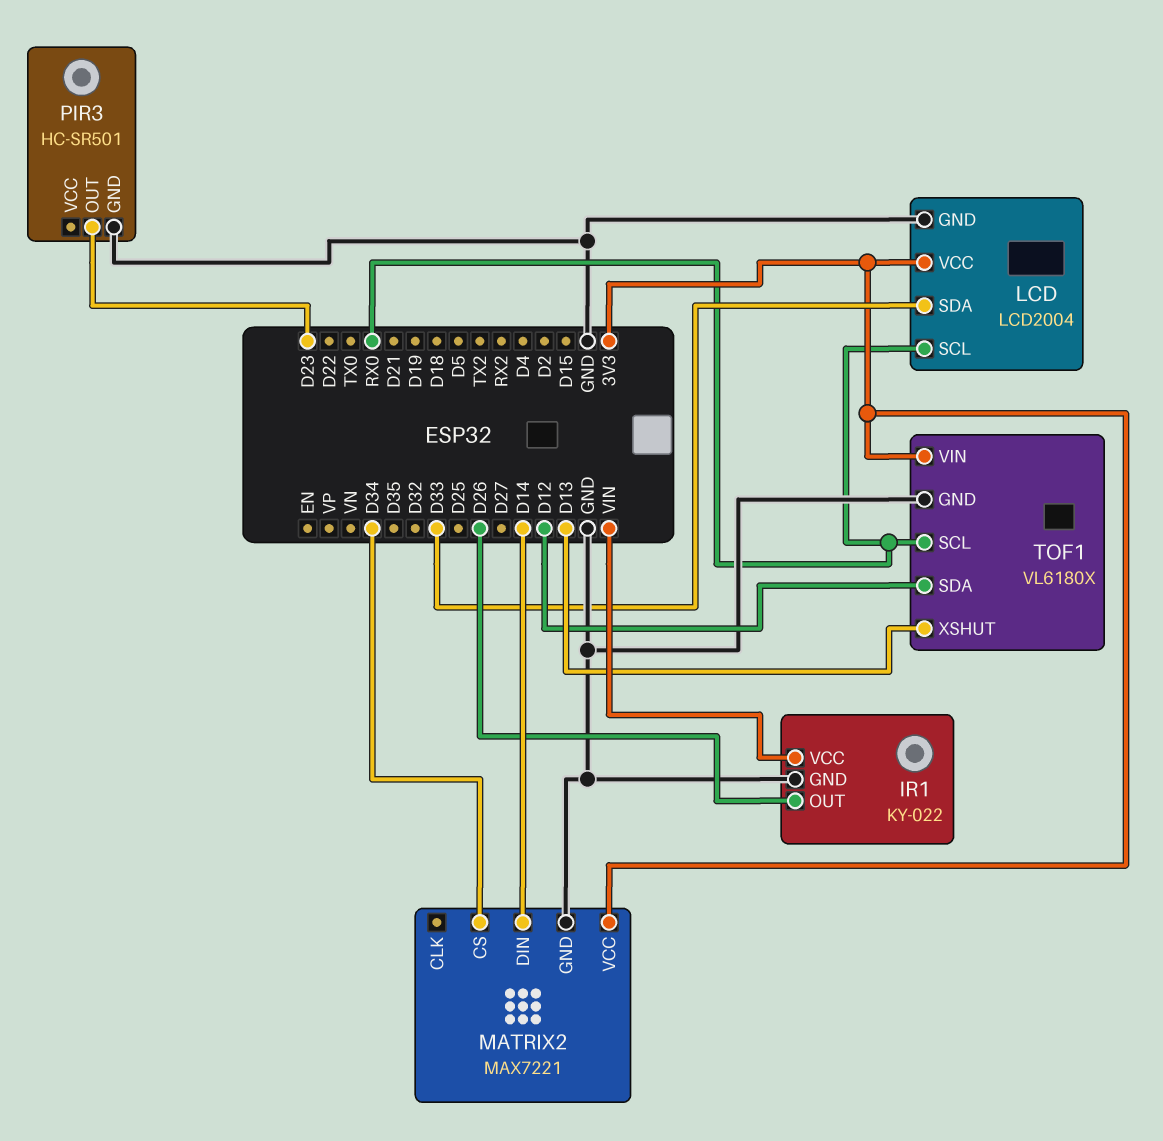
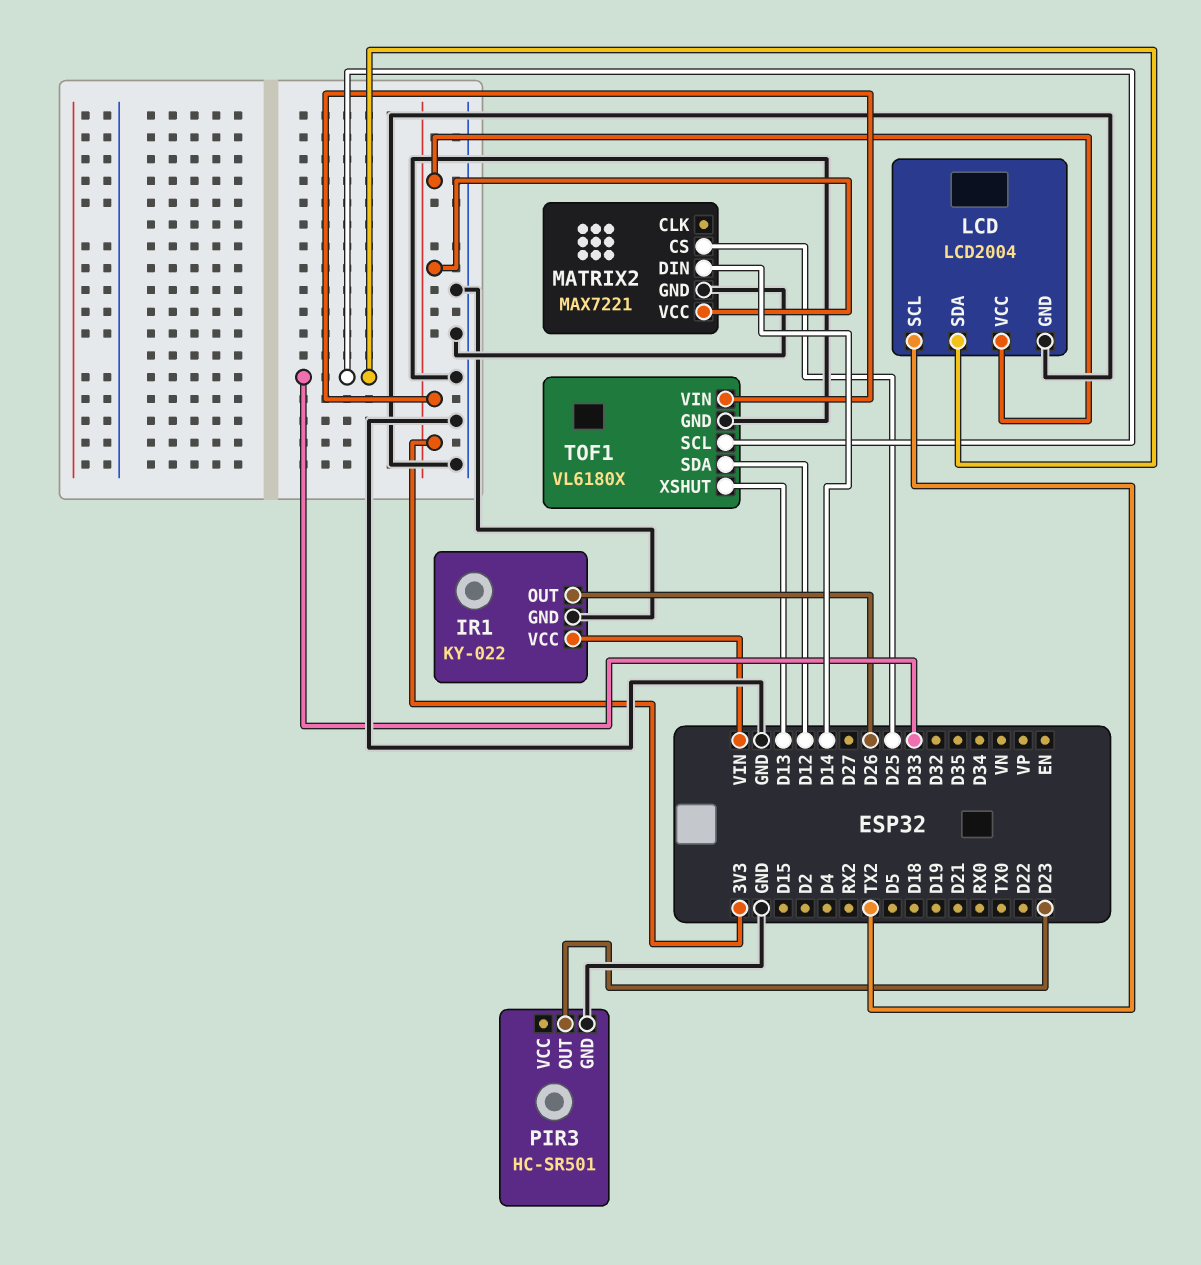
LCD pin SCL: RX0 -> TX2
MATRIX2 pin CS: D34 -> D25
TOF1 pin SCL: RX0 -> D33

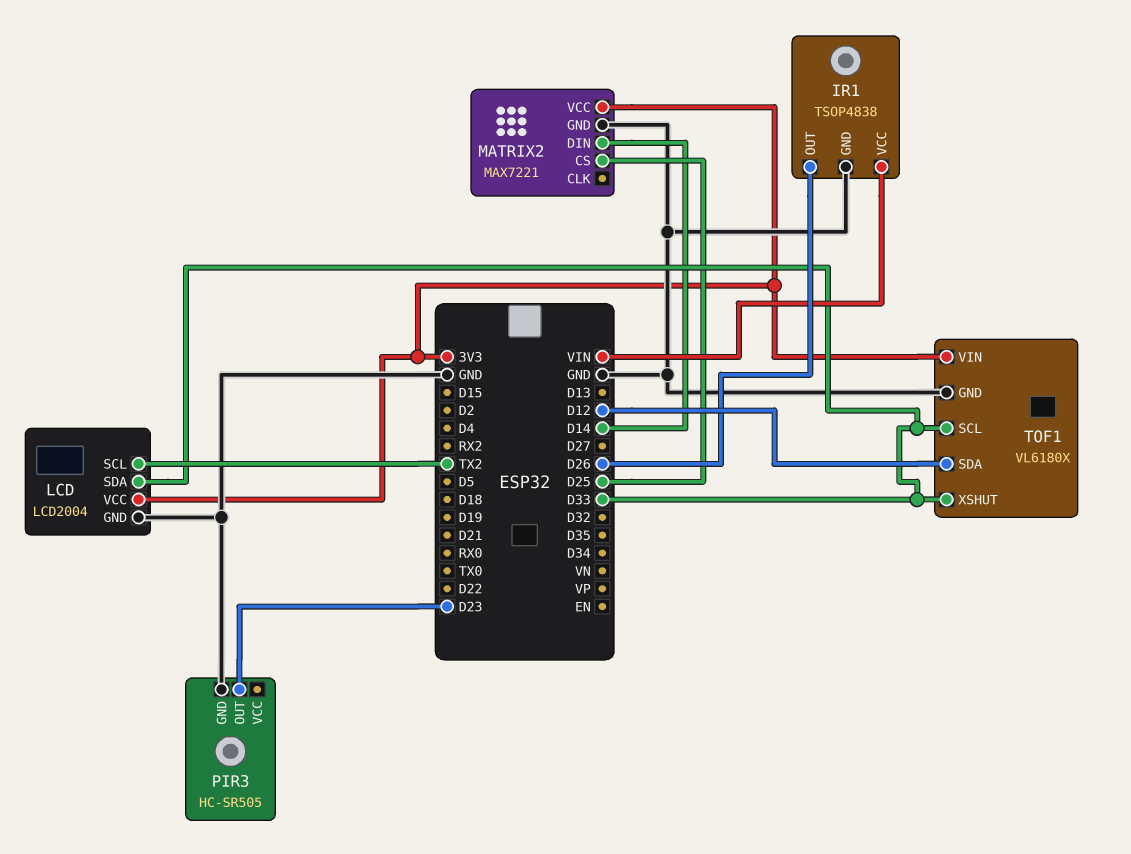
IR1: KY-022 -> TSOP4838
PIR3: HC-SR501 -> HC-SR505
TOF1 pin XSHUT: D13 -> D33

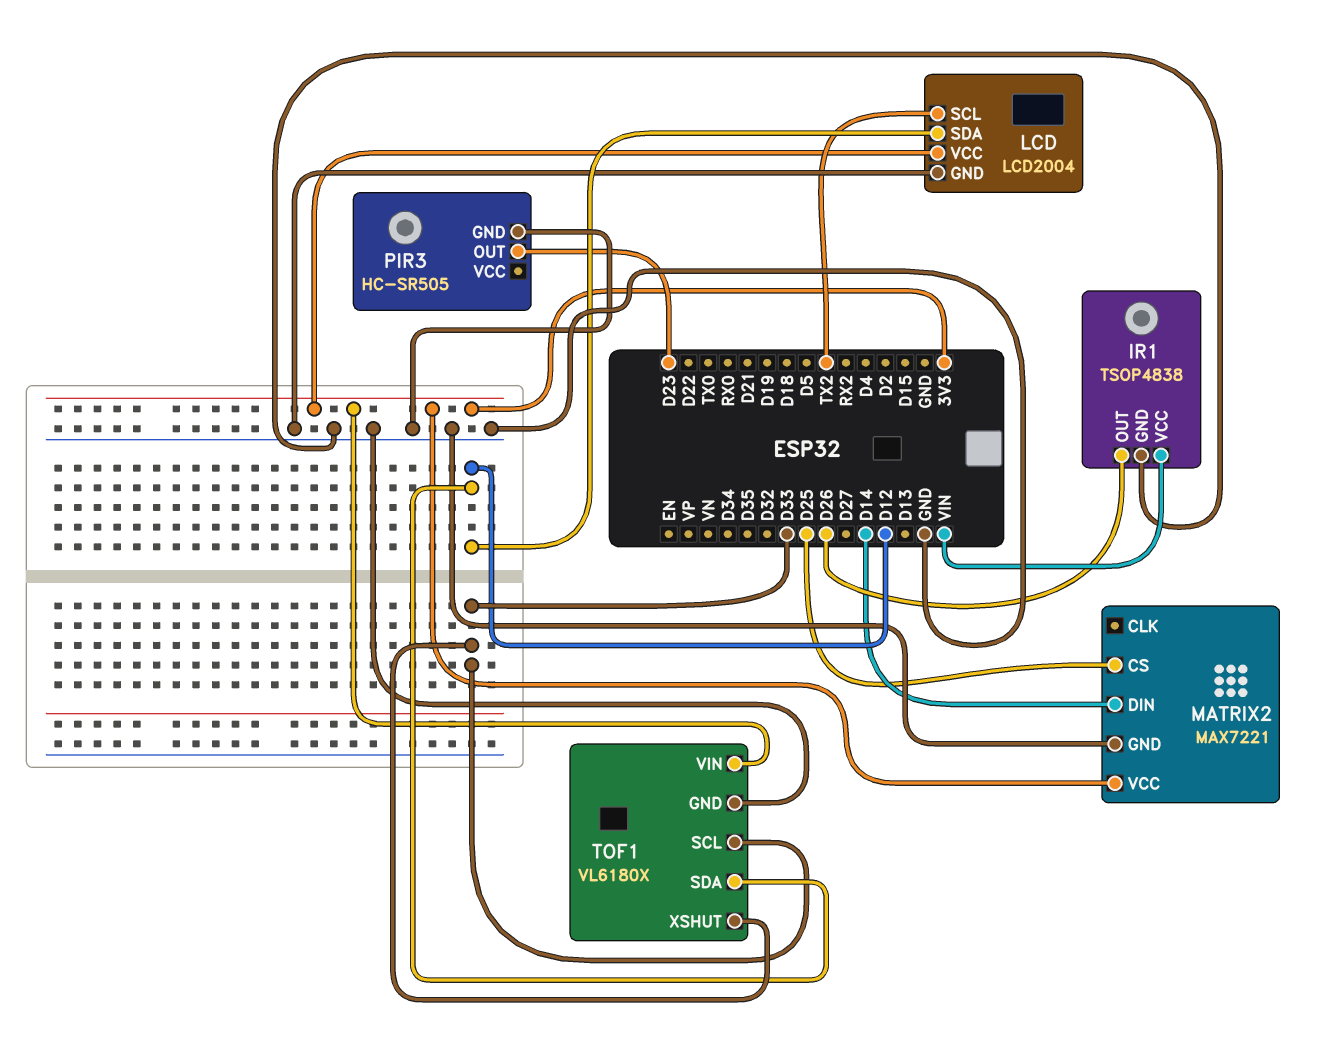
LCD pin SDA: D33 -> D12

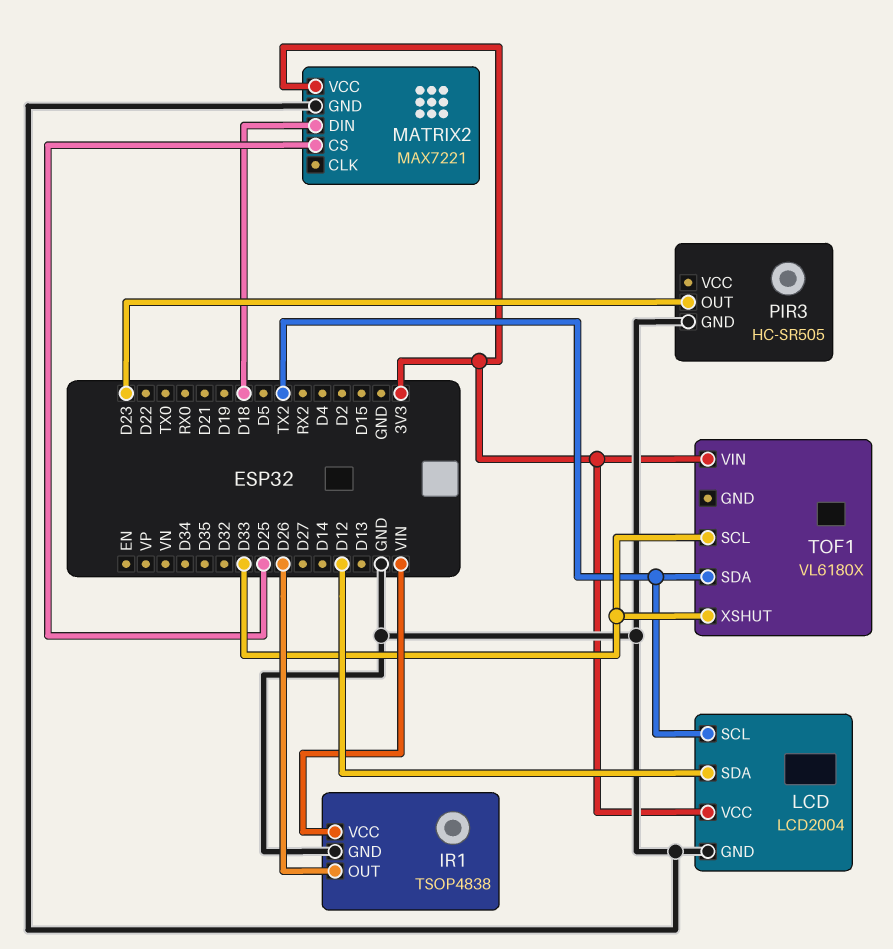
MATRIX2 pin DIN: D14 -> D18
TOF1 pin GND: GND -> none
TOF1 pin SDA: D12 -> TX2

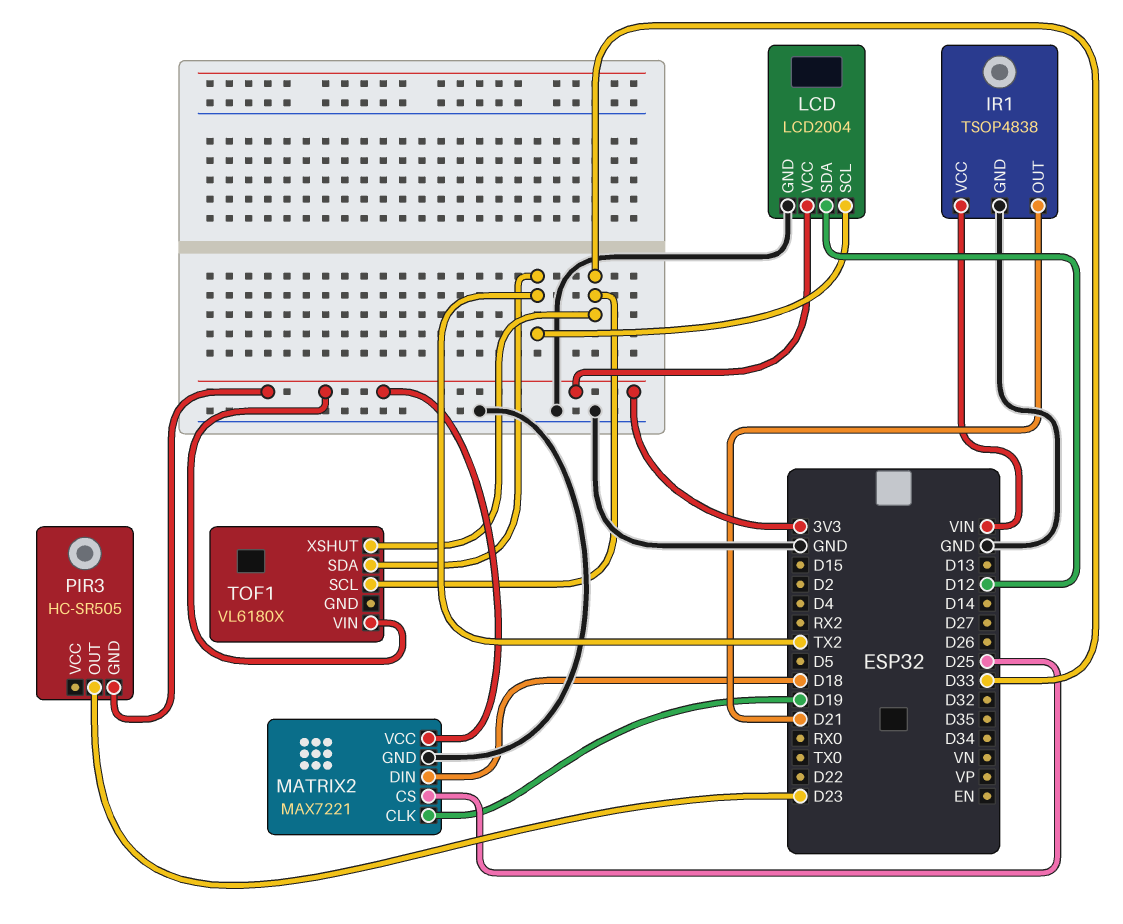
IR1 pin OUT: D26 -> D21
MATRIX2 pin CLK: none -> D19
PIR3 pin GND: GND -> 3V3

